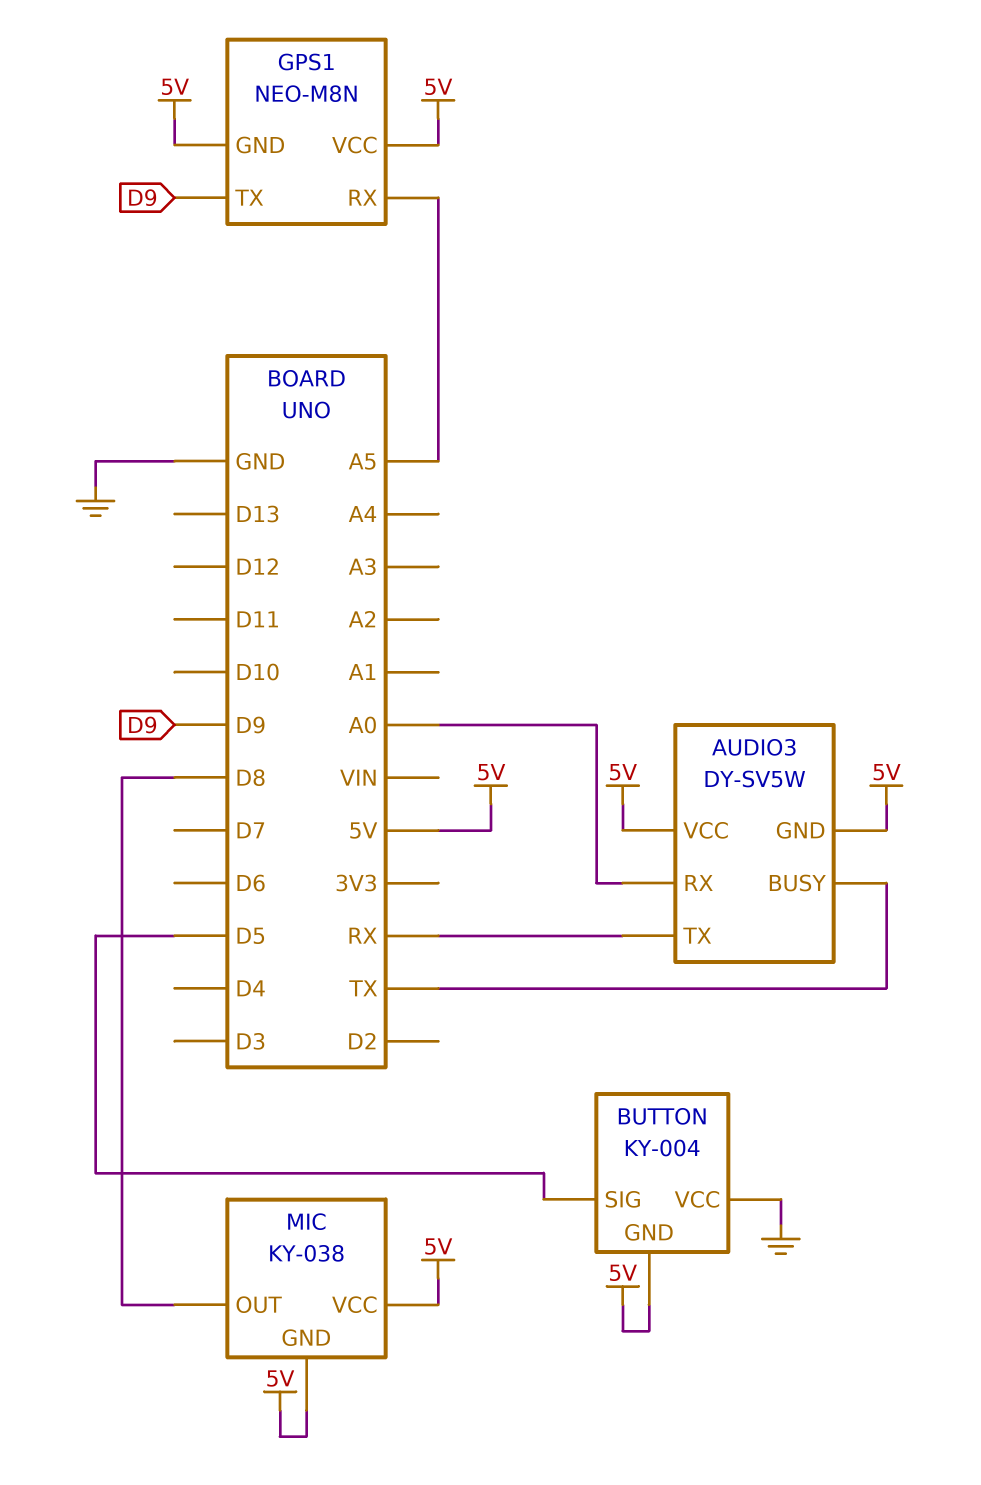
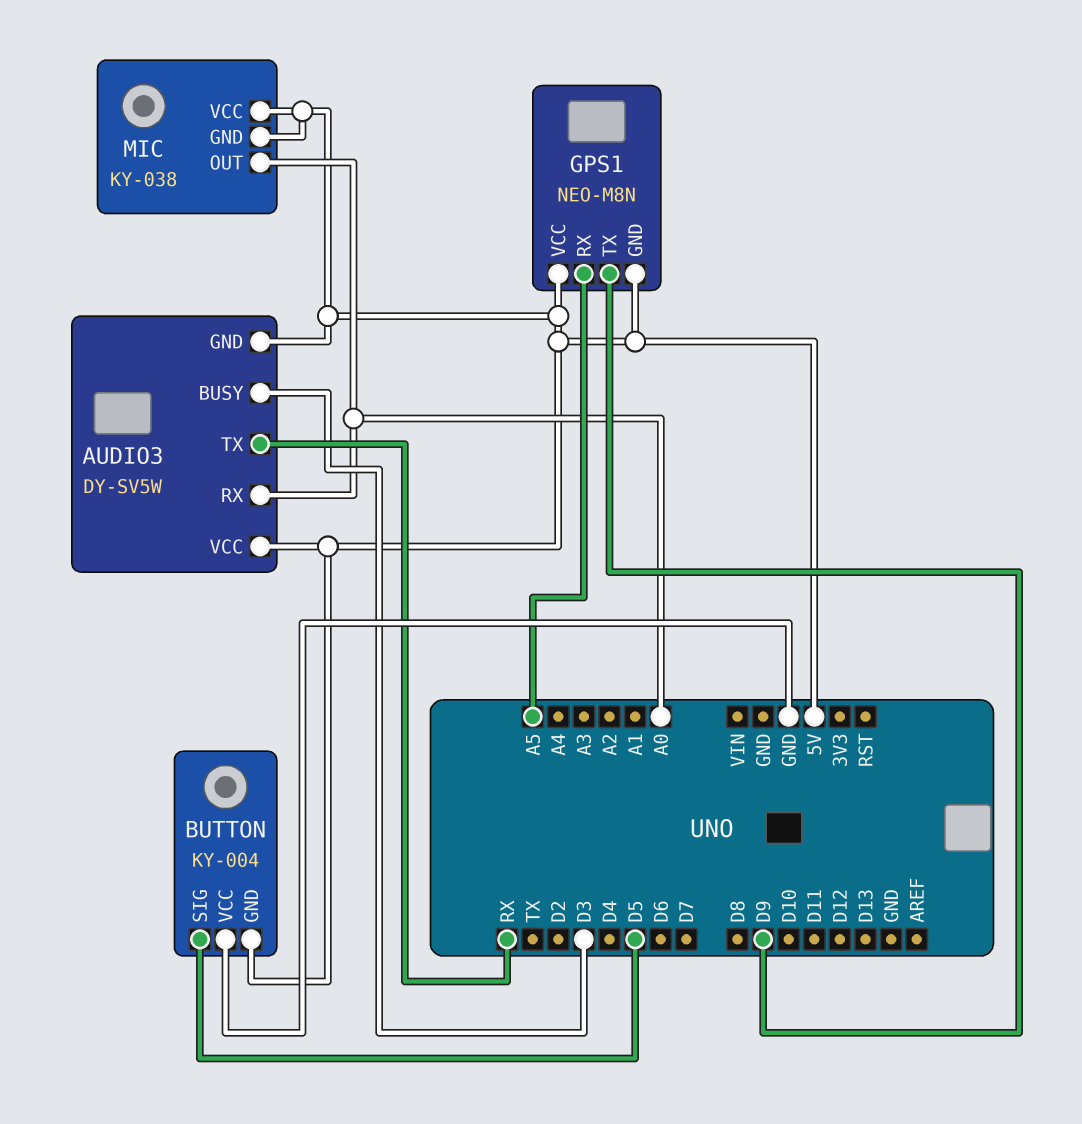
AUDIO3 pin BUSY: TX -> D3
MIC pin OUT: D8 -> A0

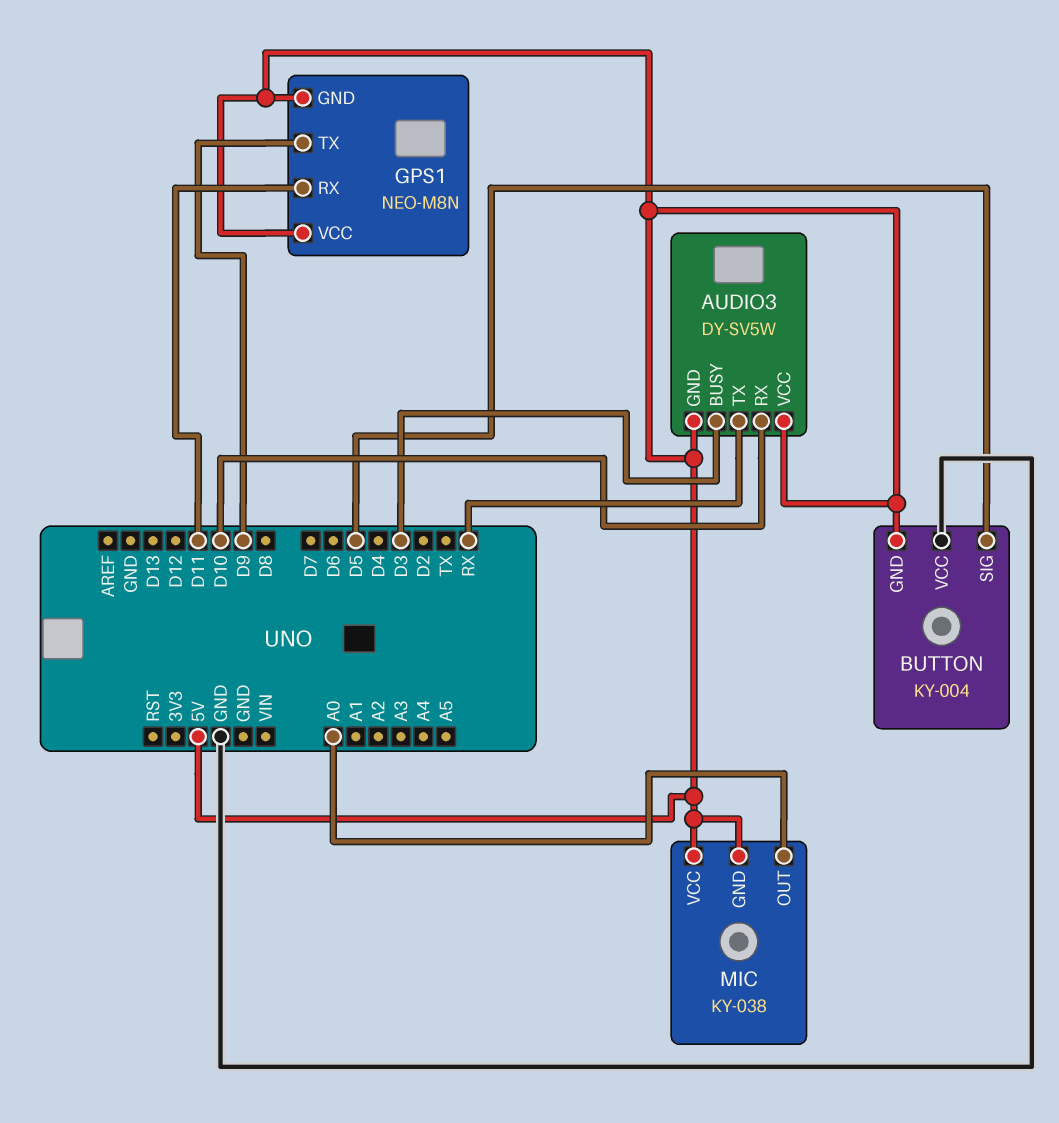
AUDIO3 pin RX: A0 -> D10
GPS1 pin RX: A5 -> D11

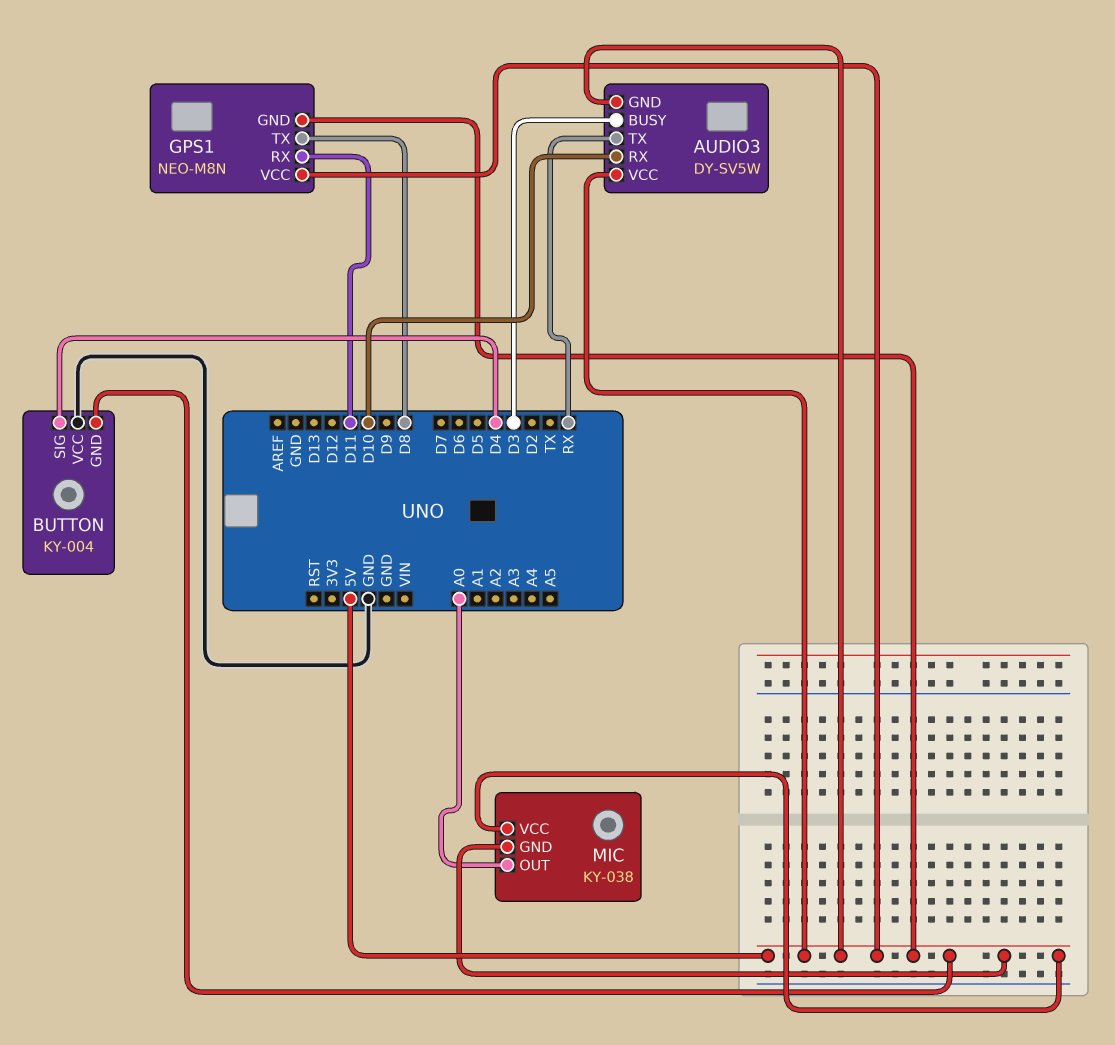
BUTTON pin SIG: D5 -> D4
GPS1 pin TX: D9 -> D8

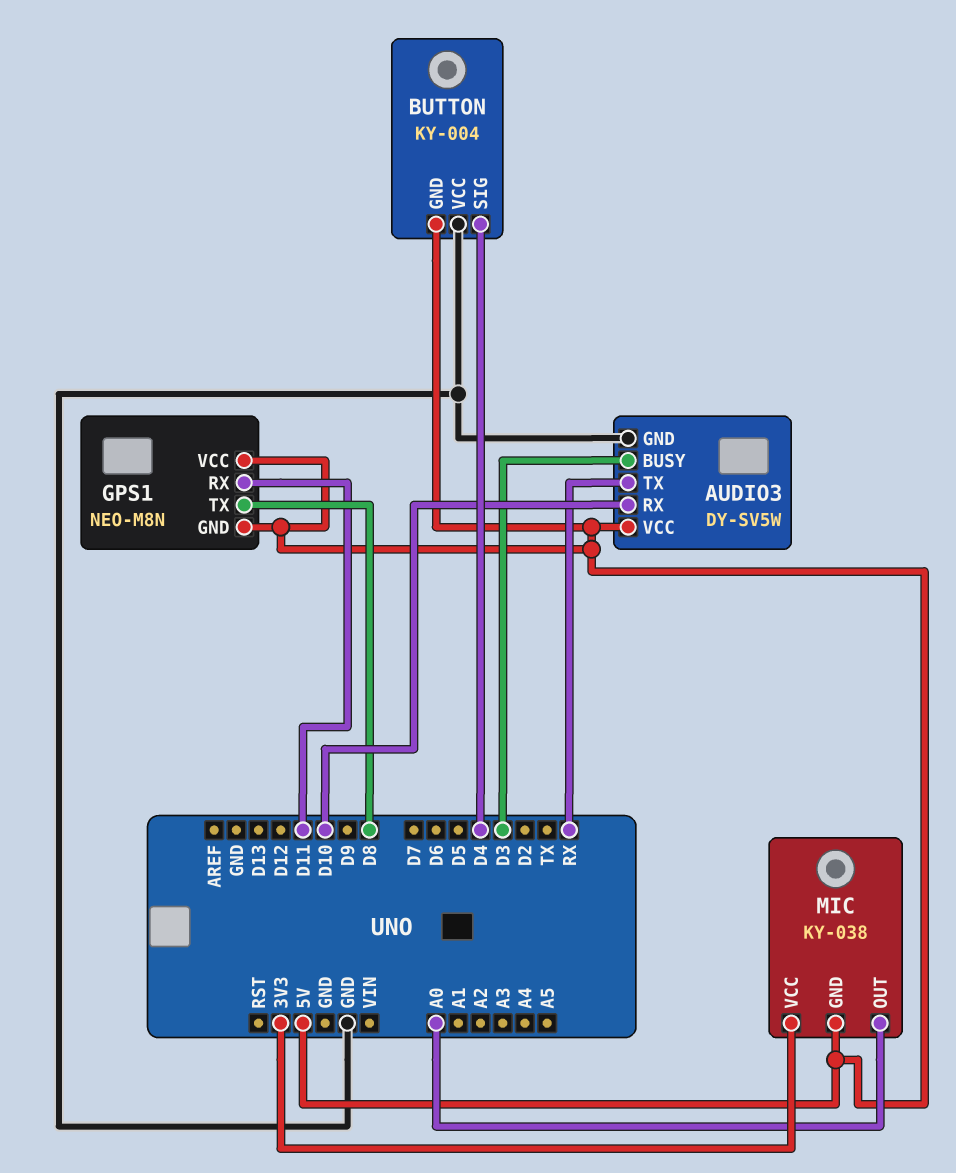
AUDIO3 pin GND: 5V -> GND
MIC pin VCC: 5V -> 3V3

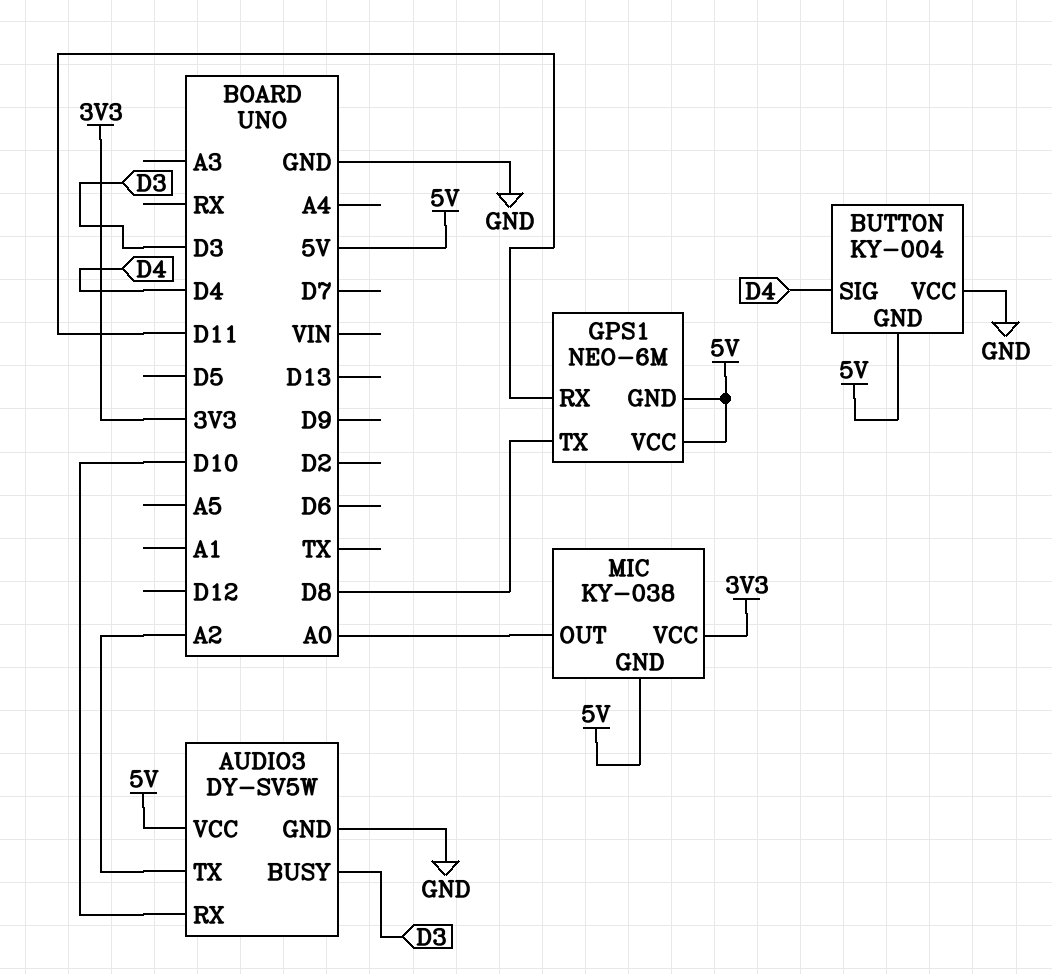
AUDIO3 pin TX: RX -> A2
GPS1: NEO-M8N -> NEO-6M

